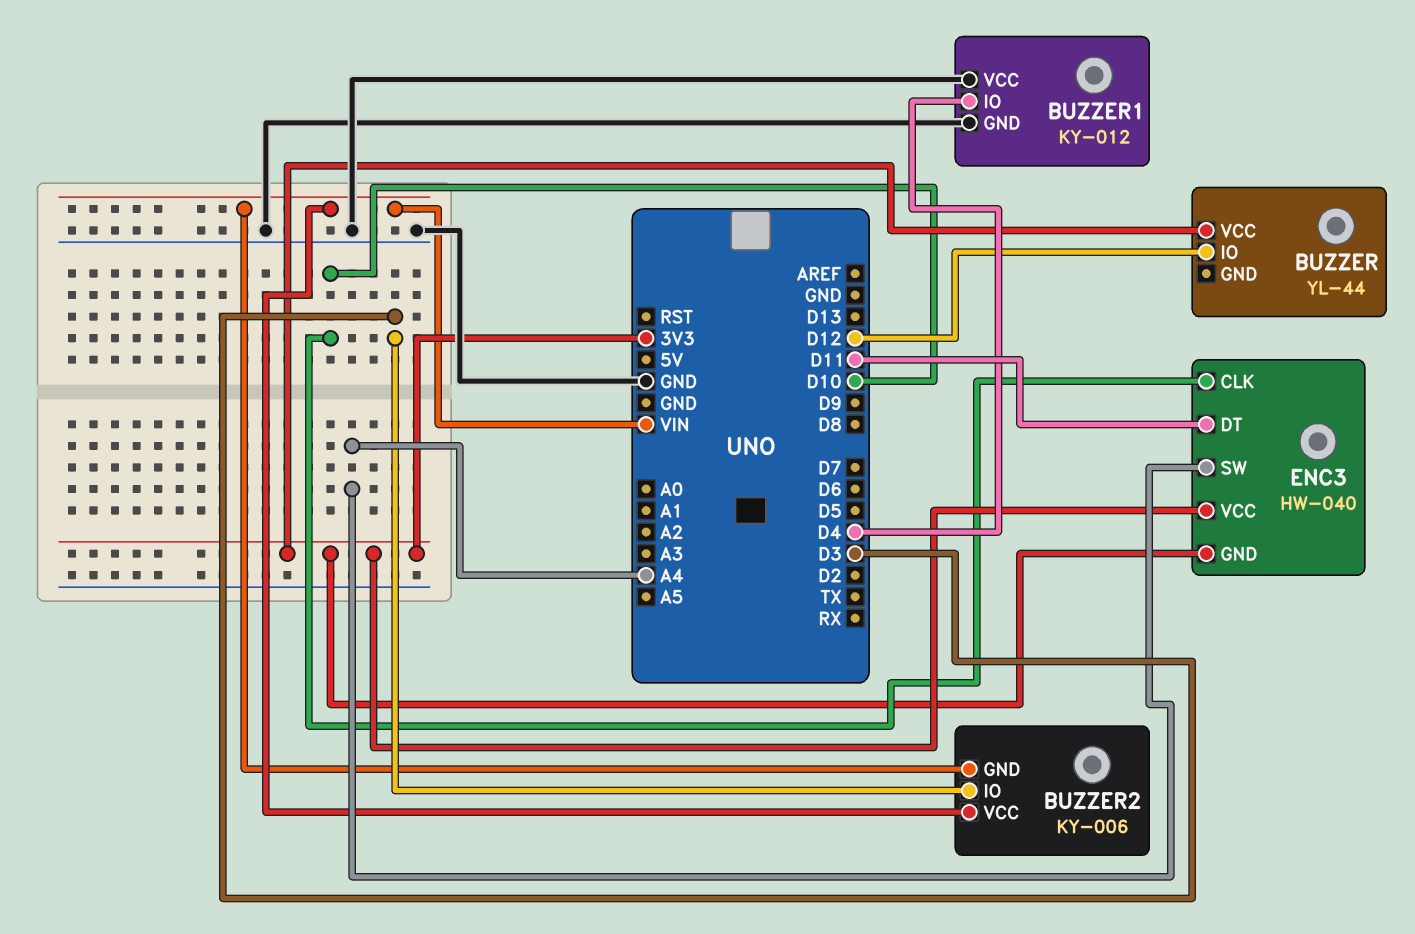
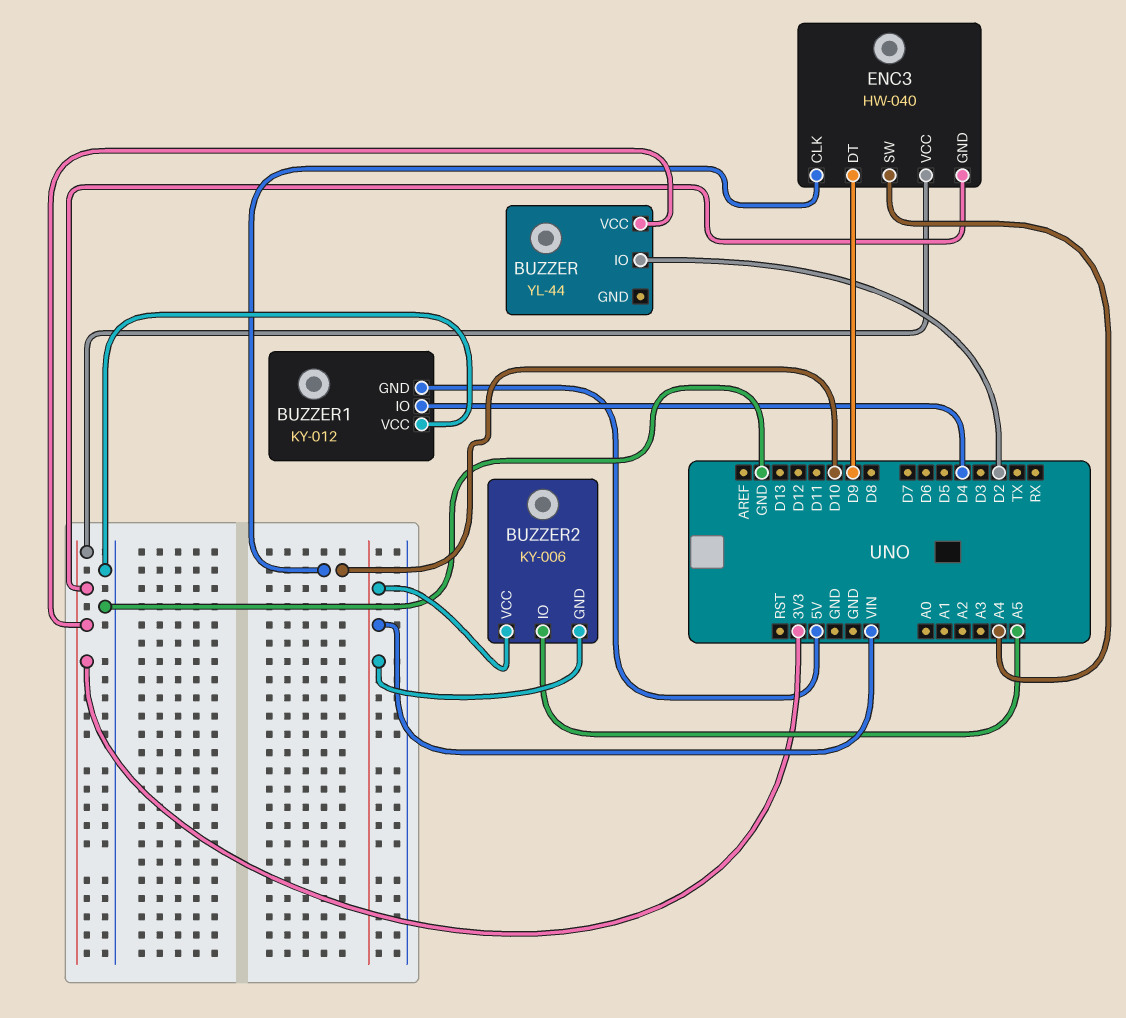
BUZZER pin IO: D12 -> D2
BUZZER1 pin GND: GND -> 5V
BUZZER2 pin IO: D3 -> A5
ENC3 pin DT: D11 -> D9

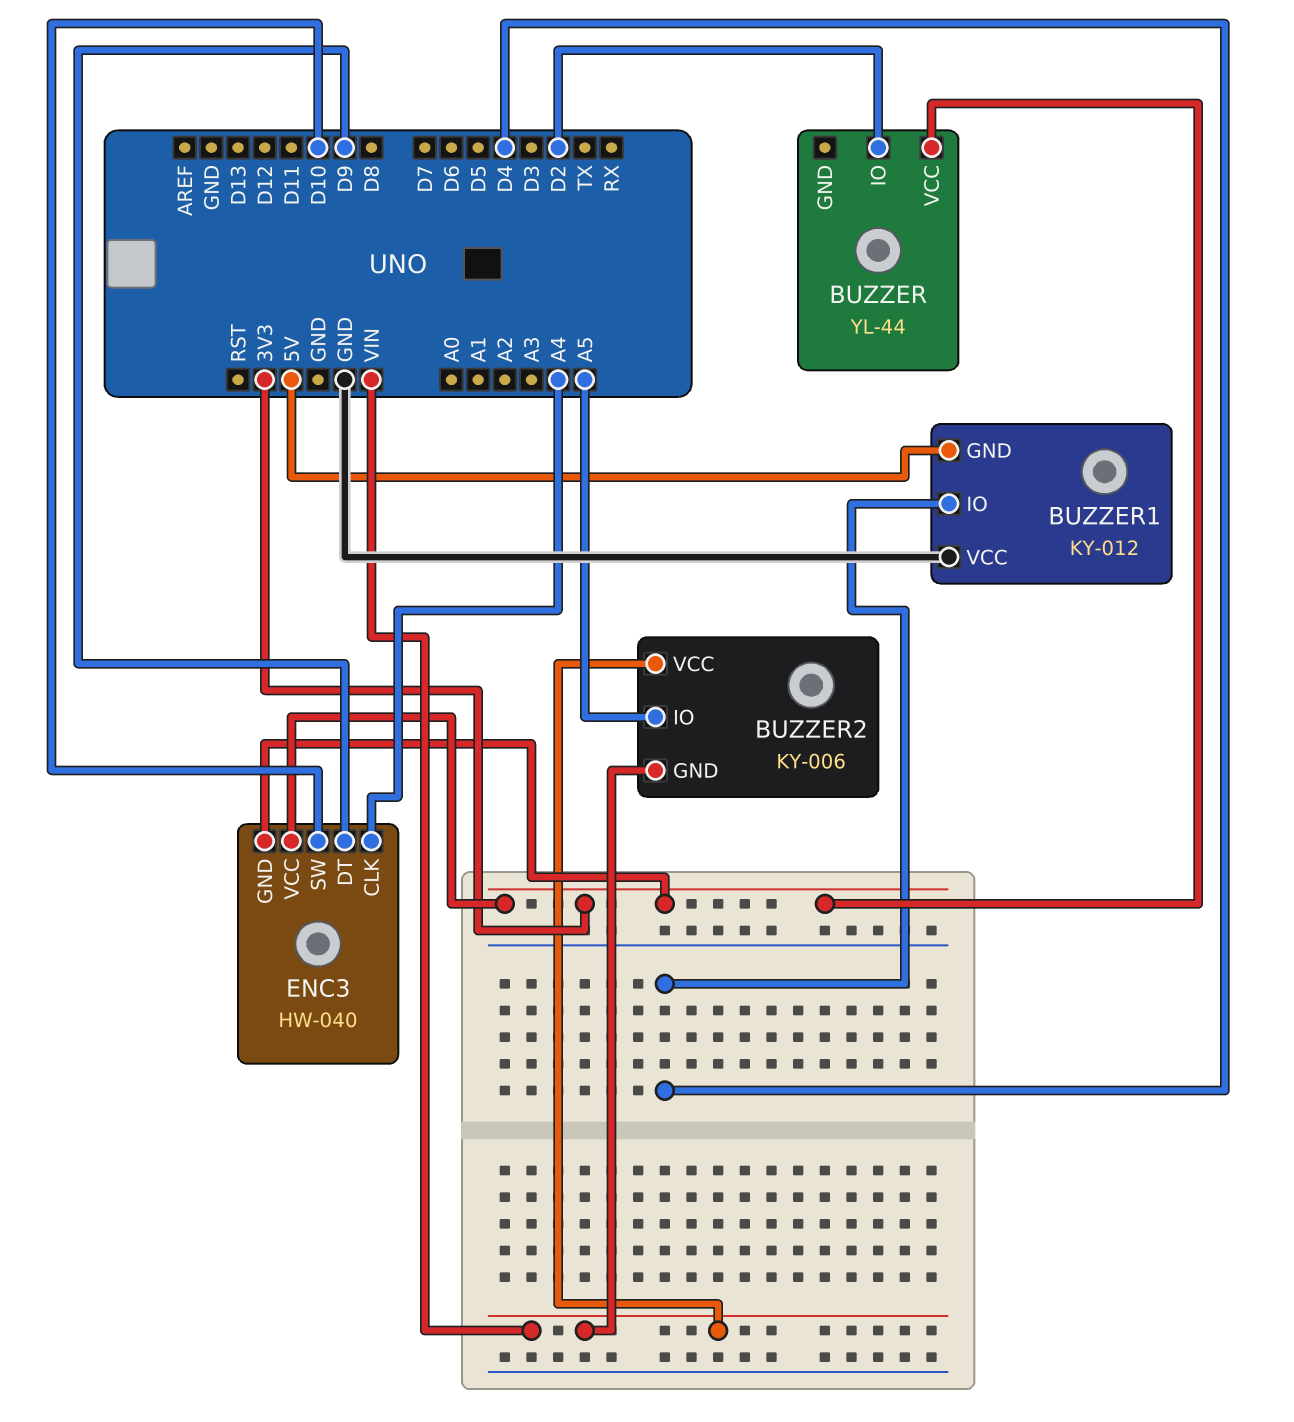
ENC3 pin CLK: D10 -> A4
ENC3 pin SW: A4 -> D10

